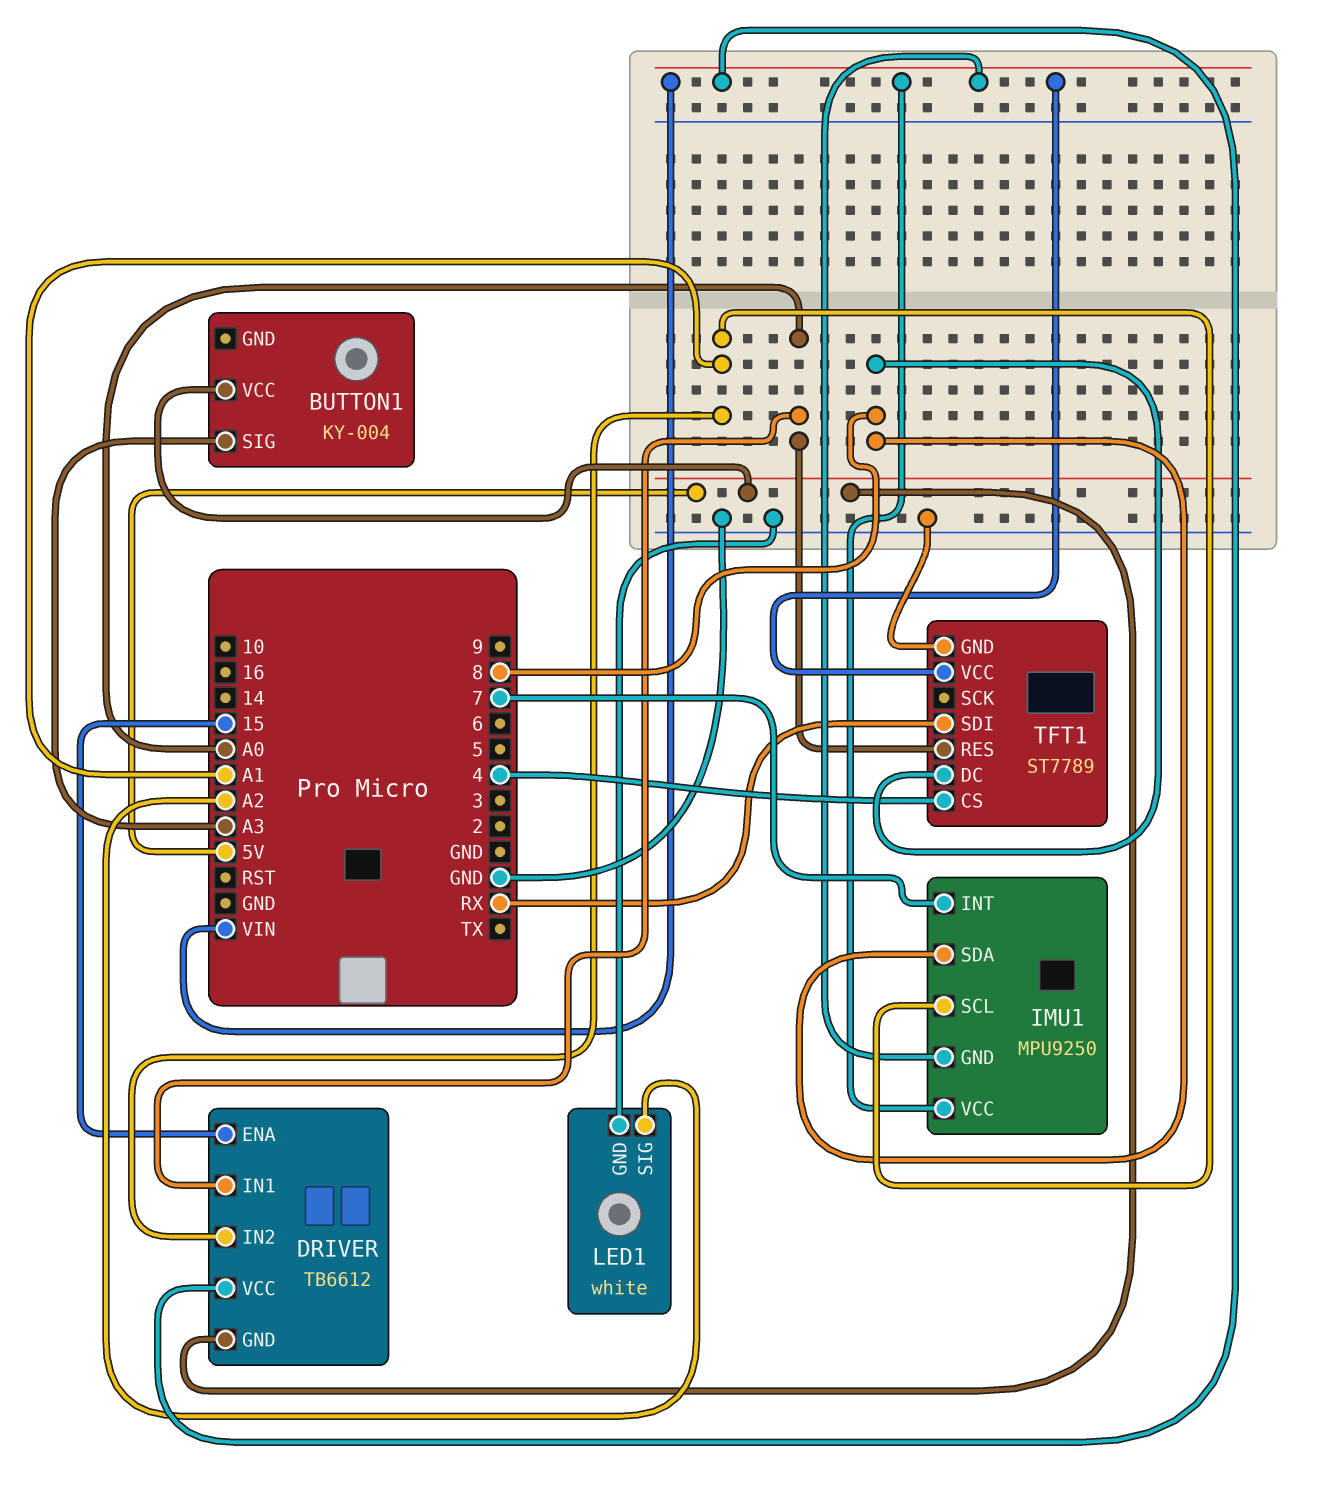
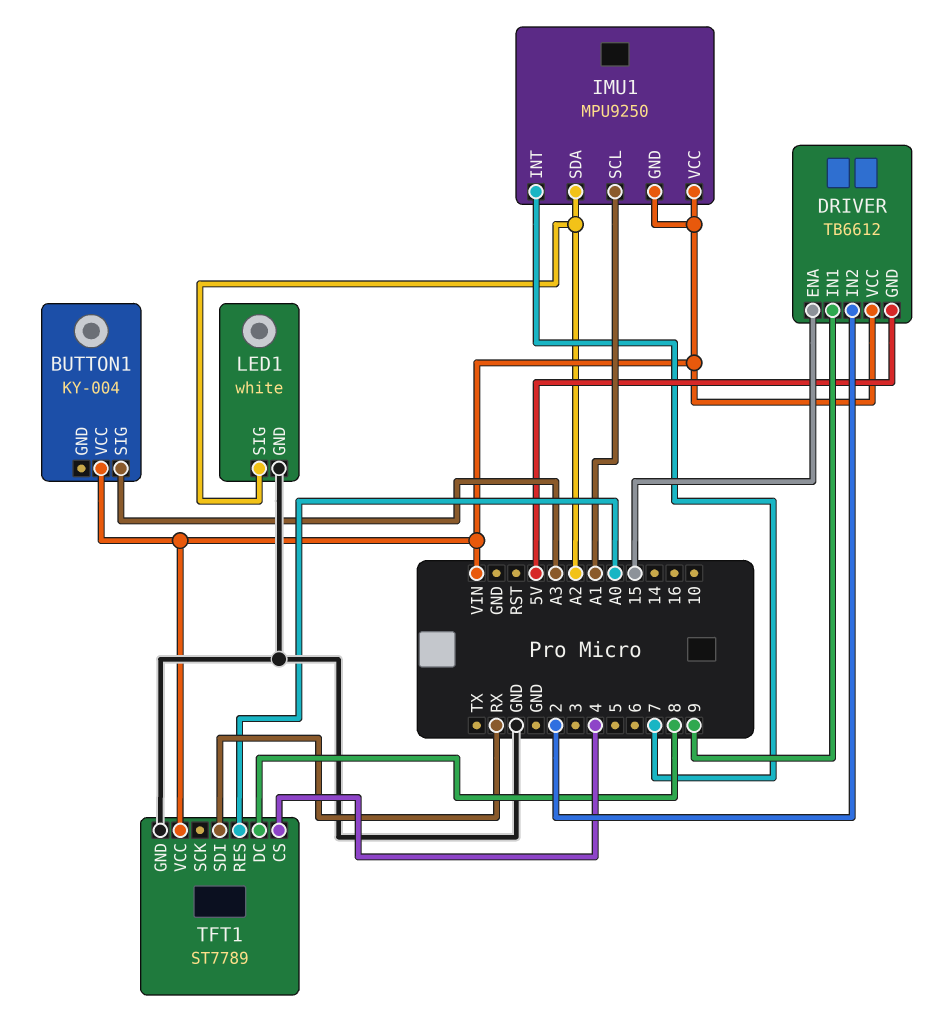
BUTTON1 pin VCC: 5V -> VIN
DRIVER pin IN1: A0 -> 9
DRIVER pin IN2: A1 -> 2
IMU1 pin SDA: 8 -> A2

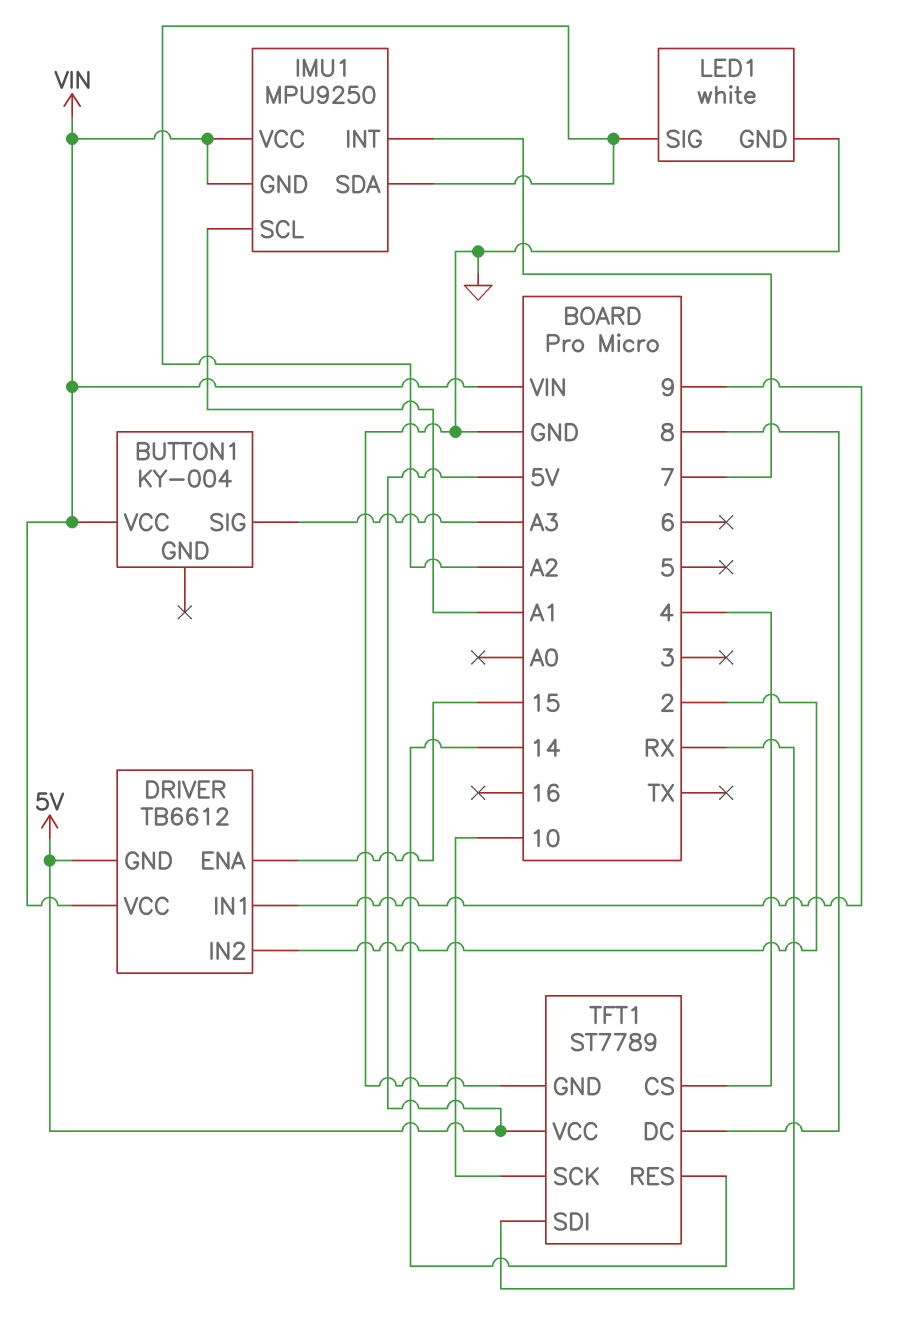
TFT1 pin RES: A0 -> 14
TFT1 pin SCK: none -> 10
TFT1 pin VCC: VIN -> 5V

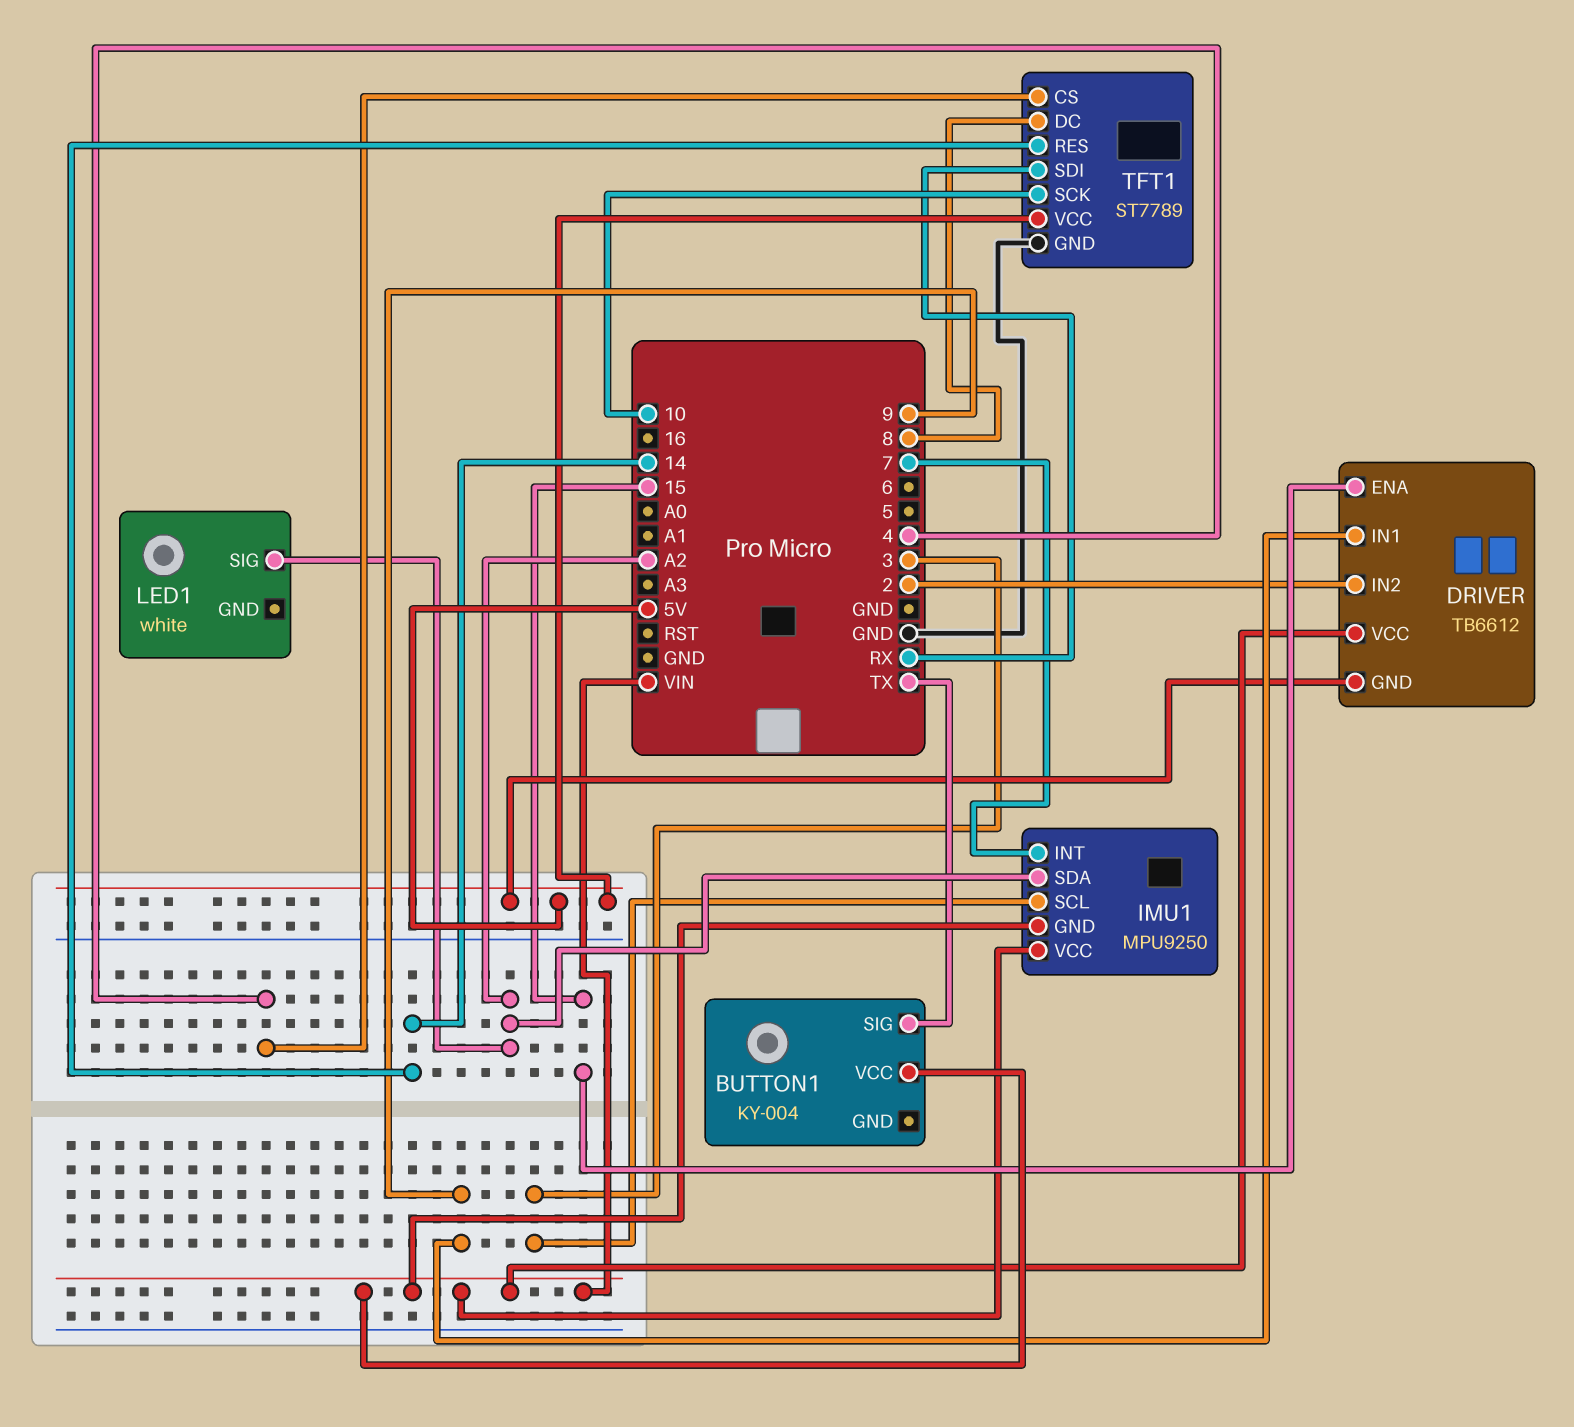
BUTTON1 pin SIG: A3 -> TX
IMU1 pin SCL: A1 -> 3
LED1 pin GND: GND -> none

